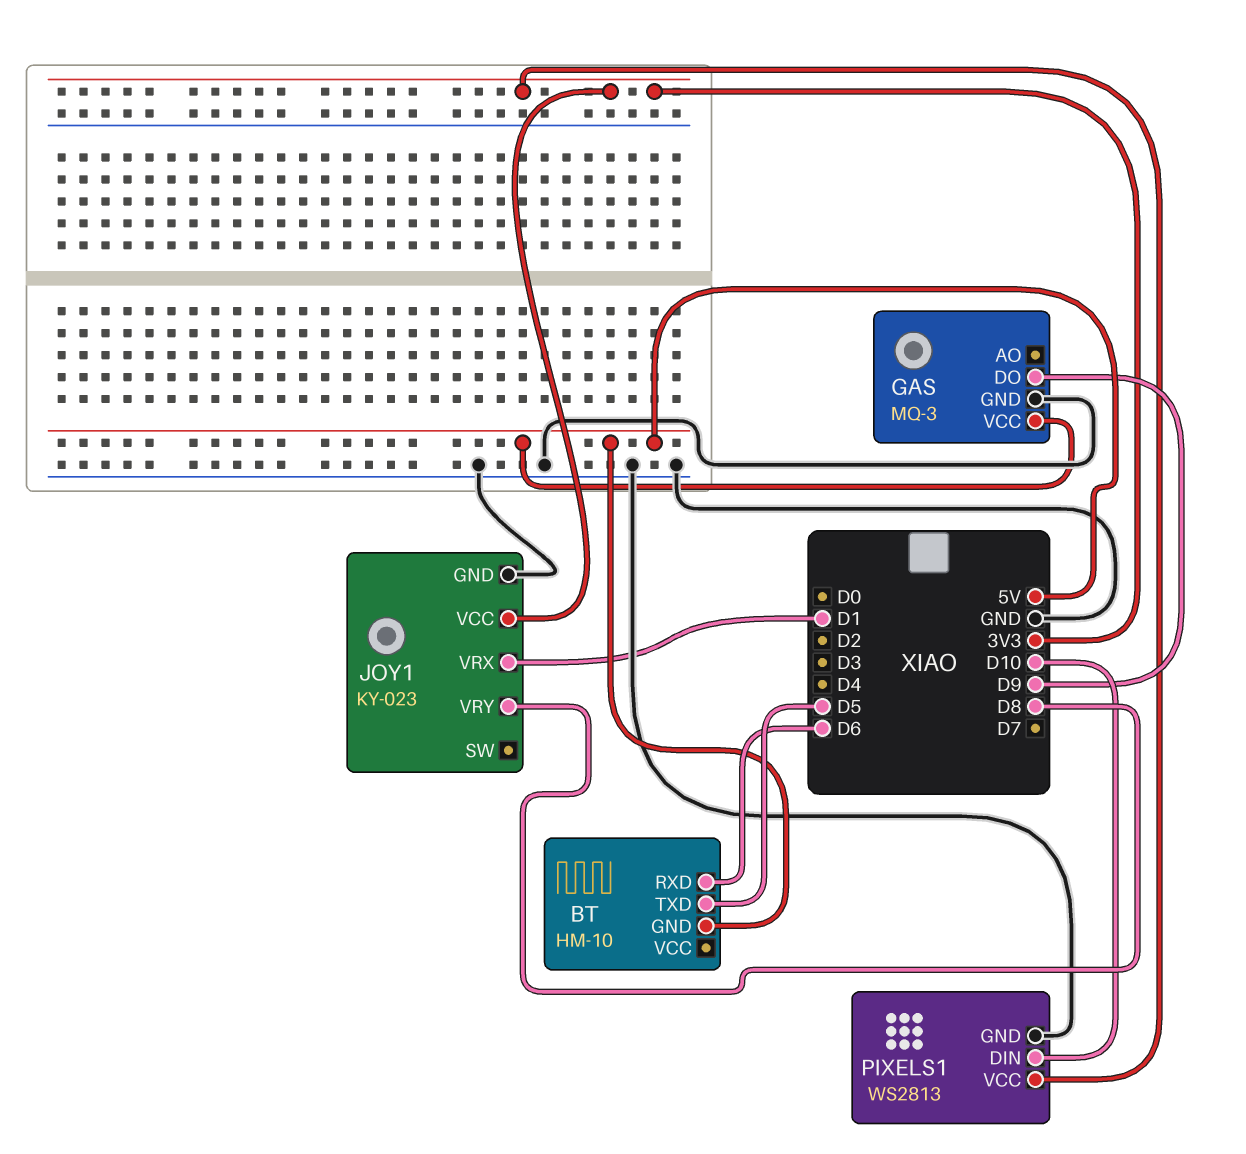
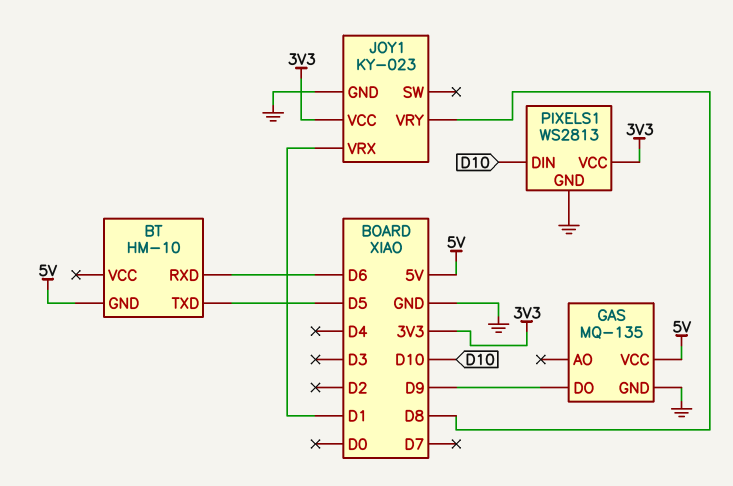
GAS: MQ-3 -> MQ-135

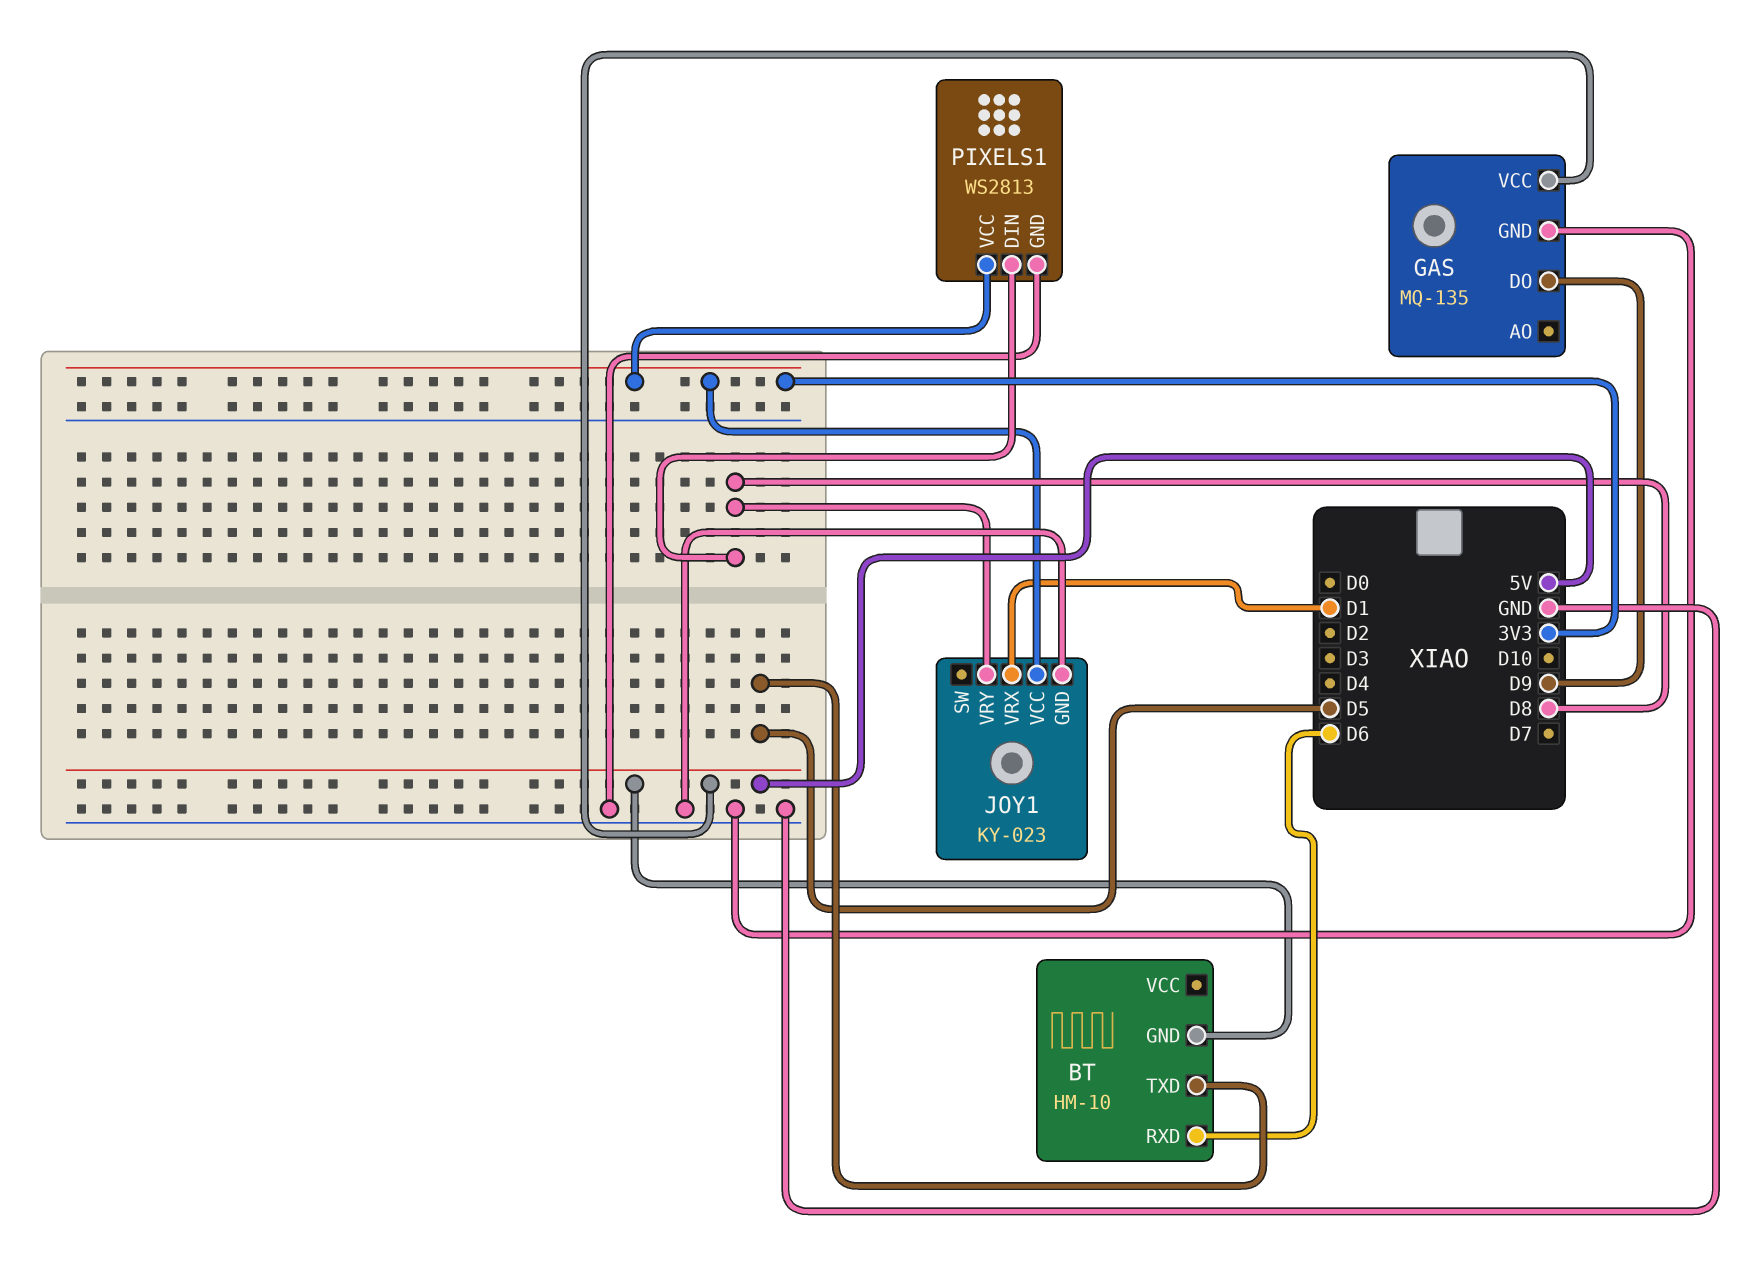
PIXELS1 pin DIN: D10 -> D8

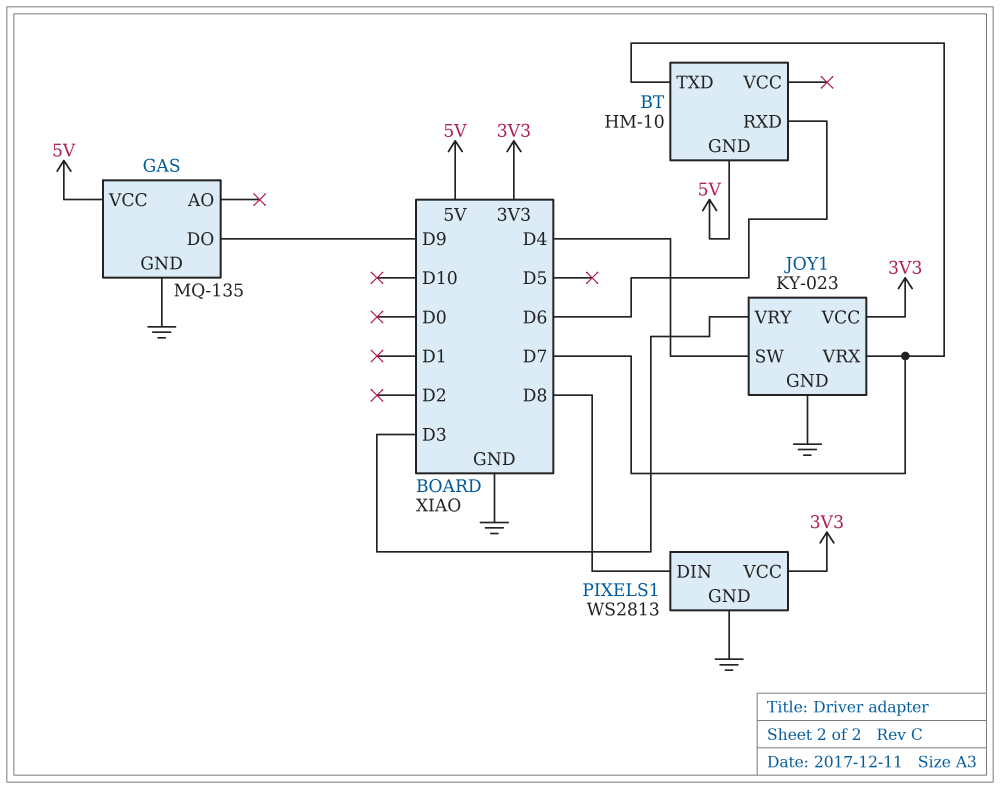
BT pin TXD: D5 -> D7
JOY1 pin SW: none -> D4
JOY1 pin VRX: D1 -> D7
JOY1 pin VRY: D8 -> D3

